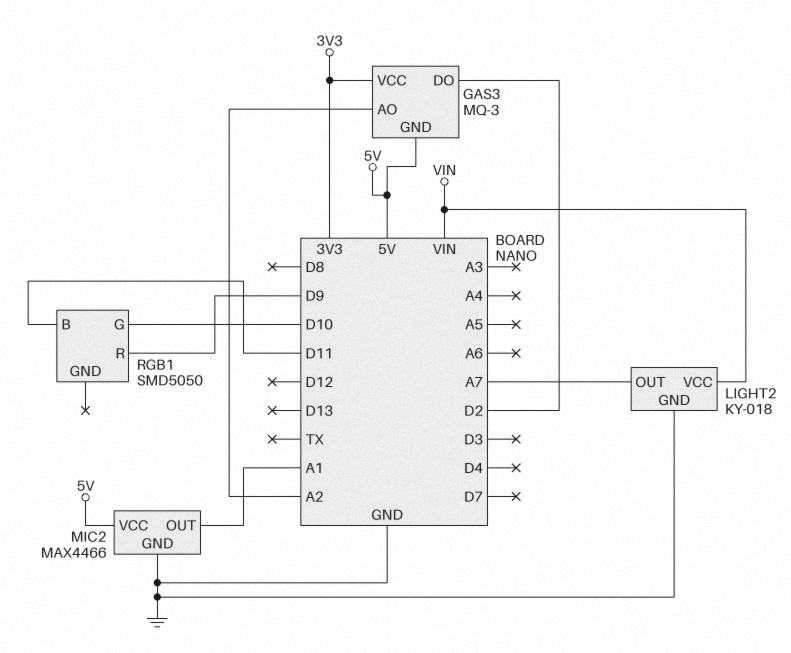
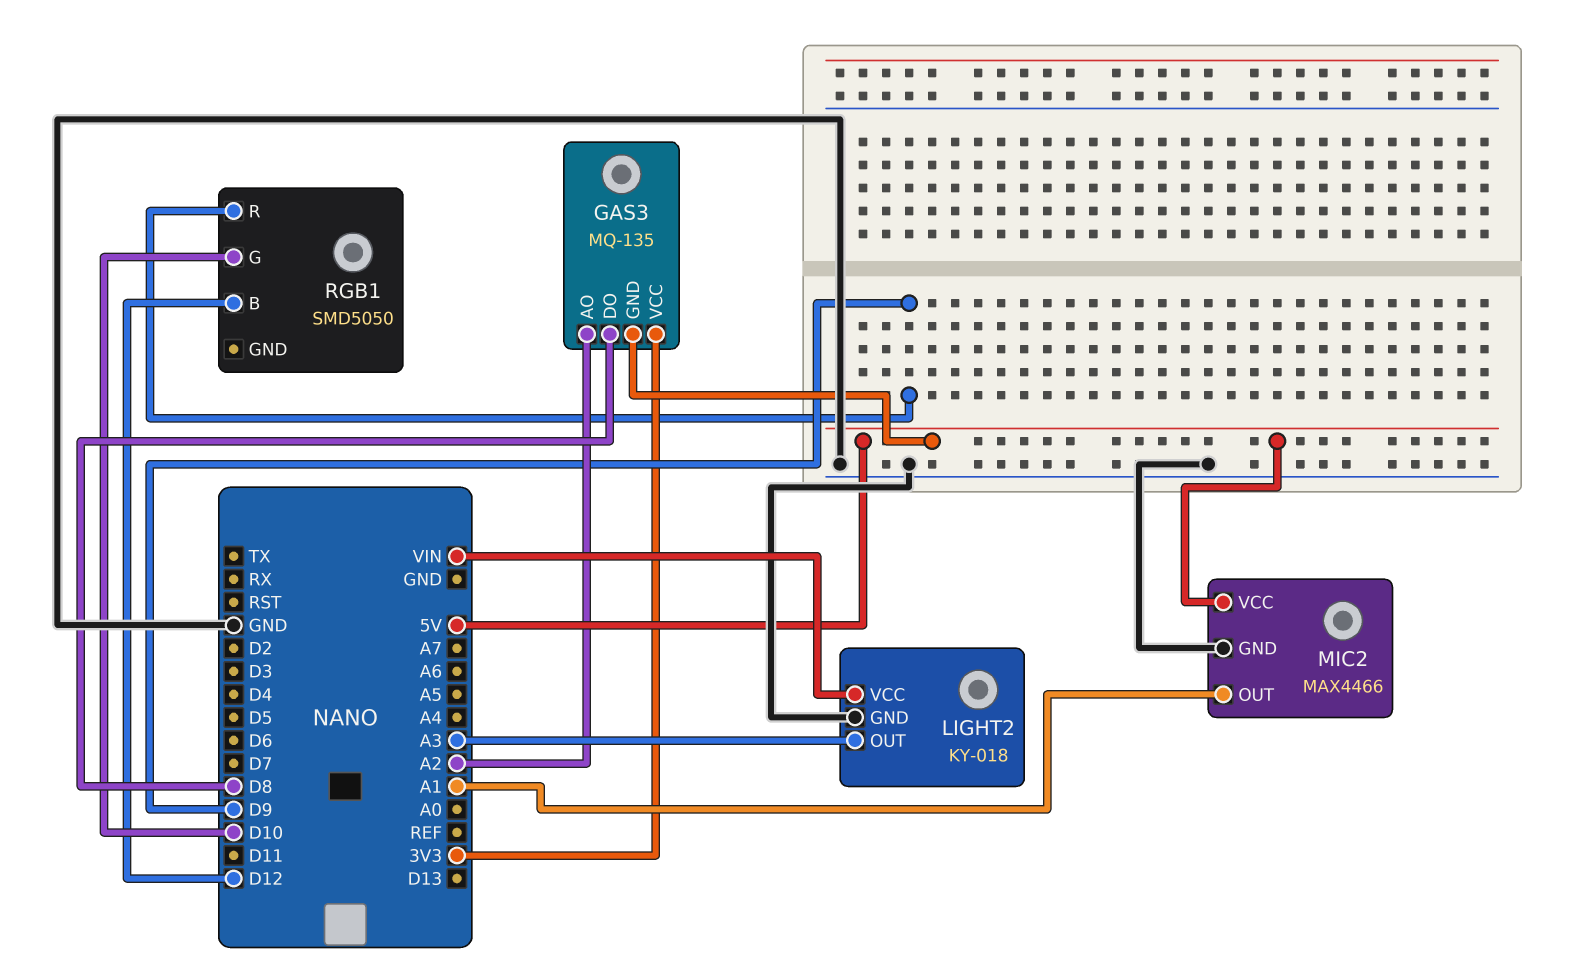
GAS3: MQ-3 -> MQ-135
GAS3 pin DO: D2 -> D8
LIGHT2 pin OUT: A7 -> A3
RGB1 pin B: D11 -> D12

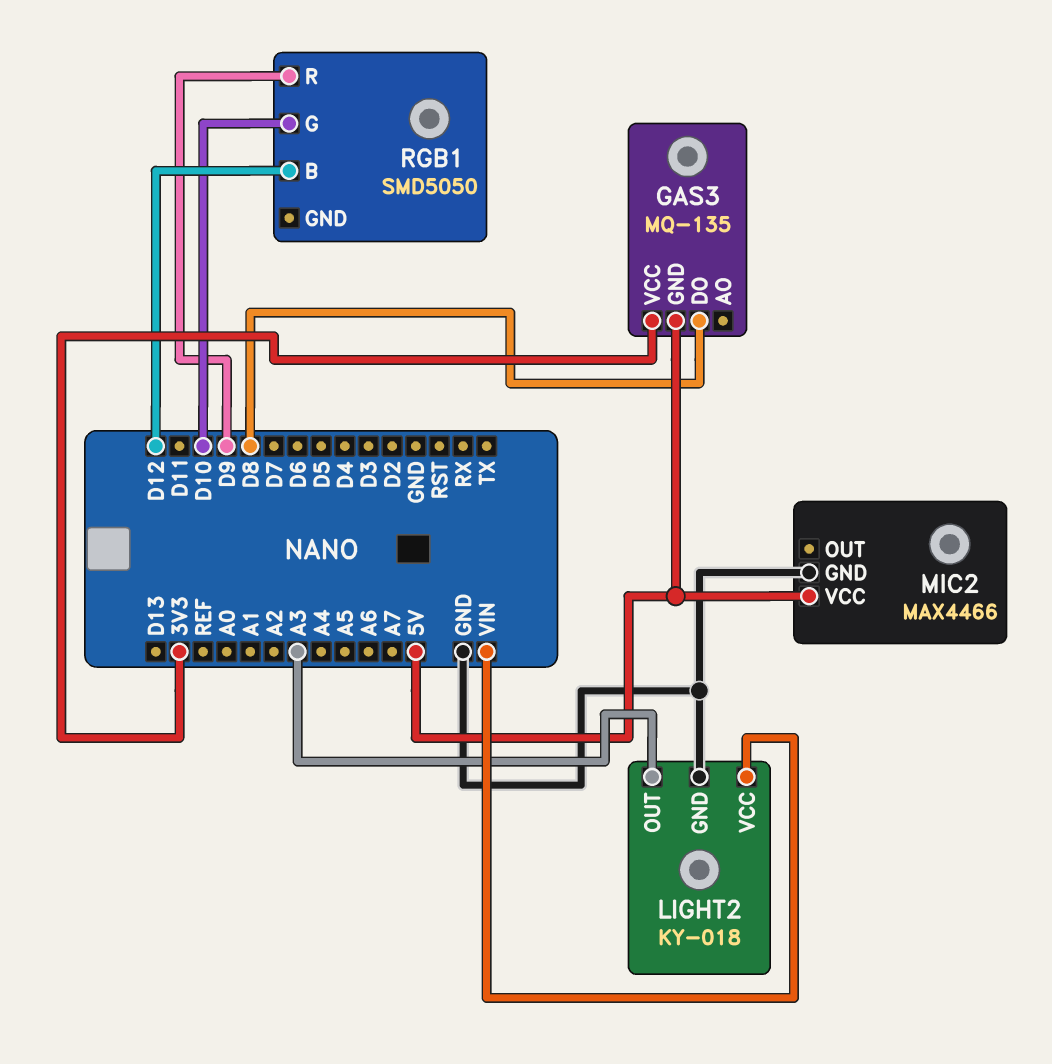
GAS3 pin AO: A2 -> none
MIC2 pin OUT: A1 -> none

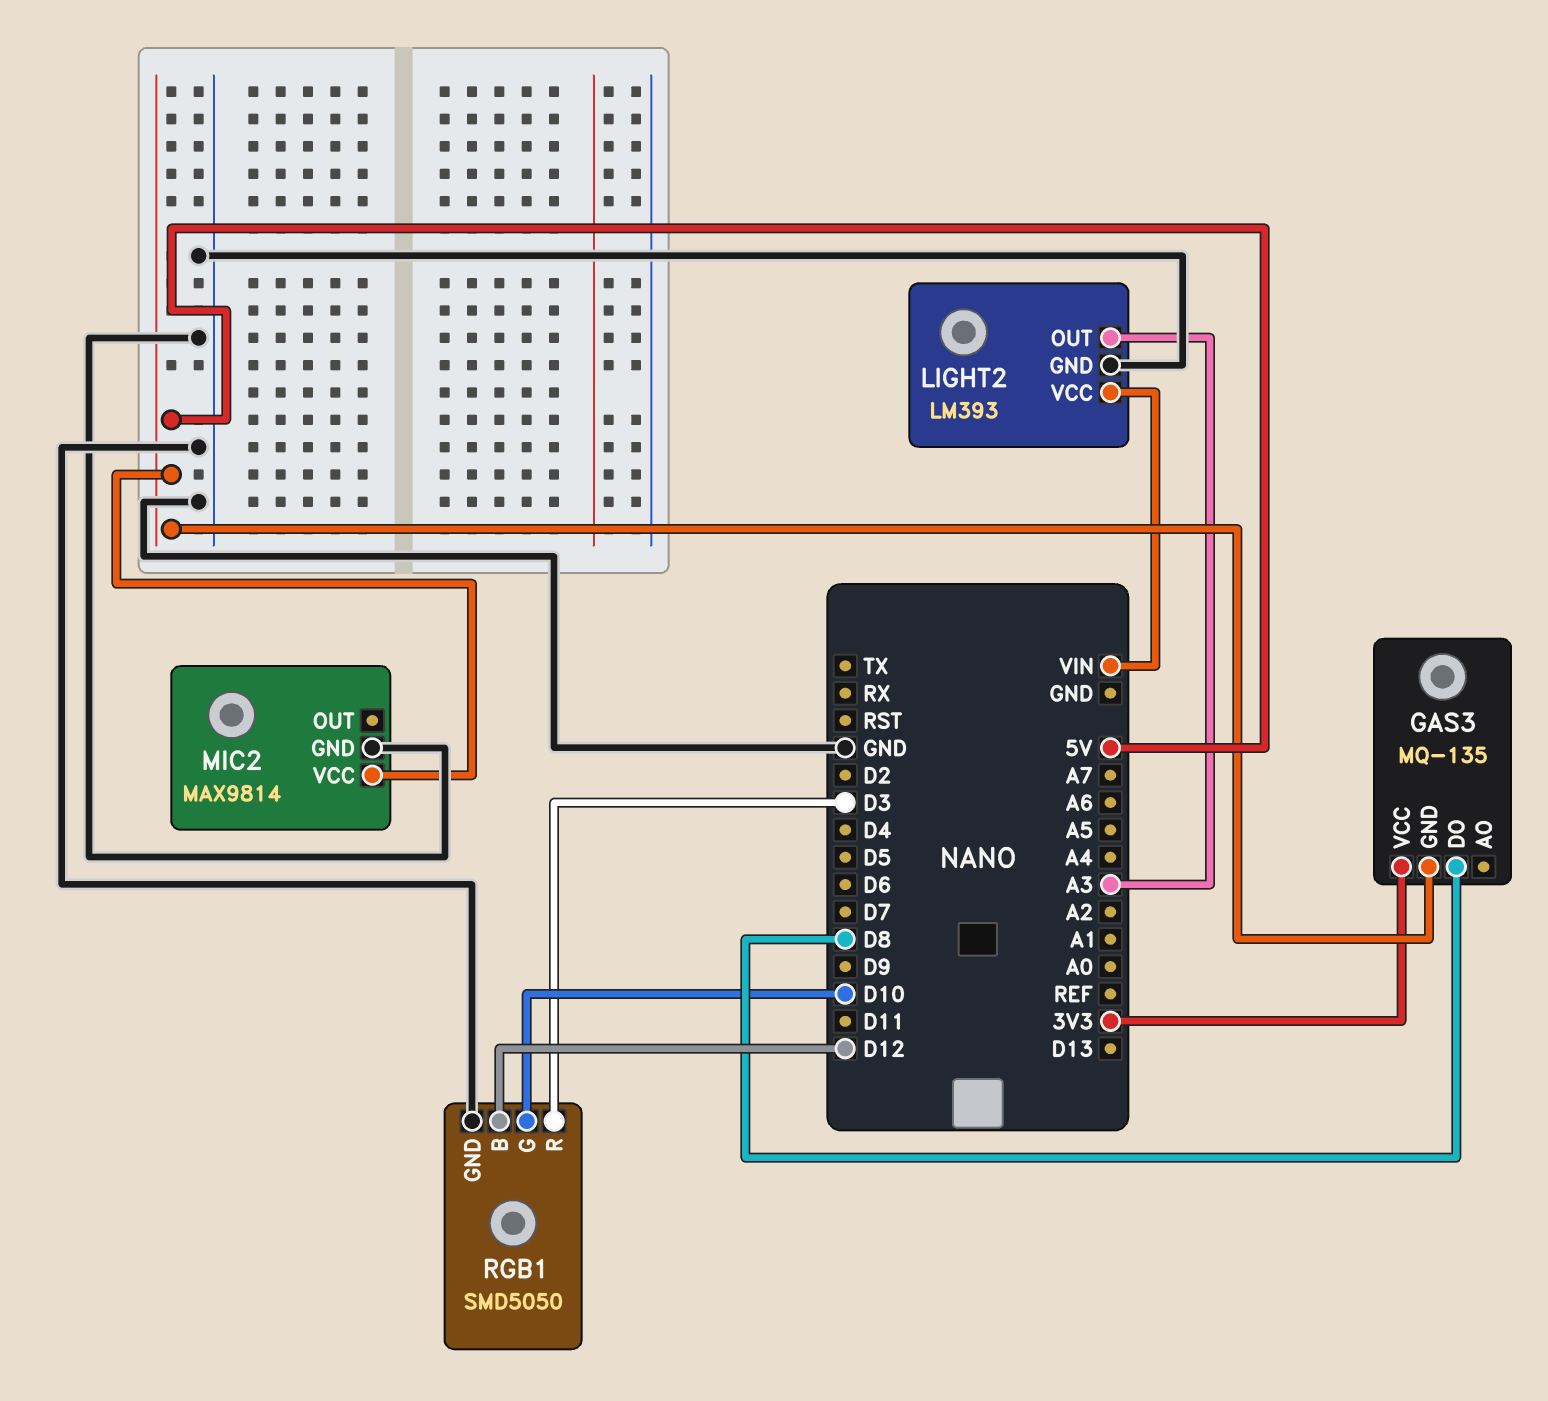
LIGHT2: KY-018 -> LM393
MIC2: MAX4466 -> MAX9814
RGB1 pin GND: none -> GND
RGB1 pin R: D9 -> D3

